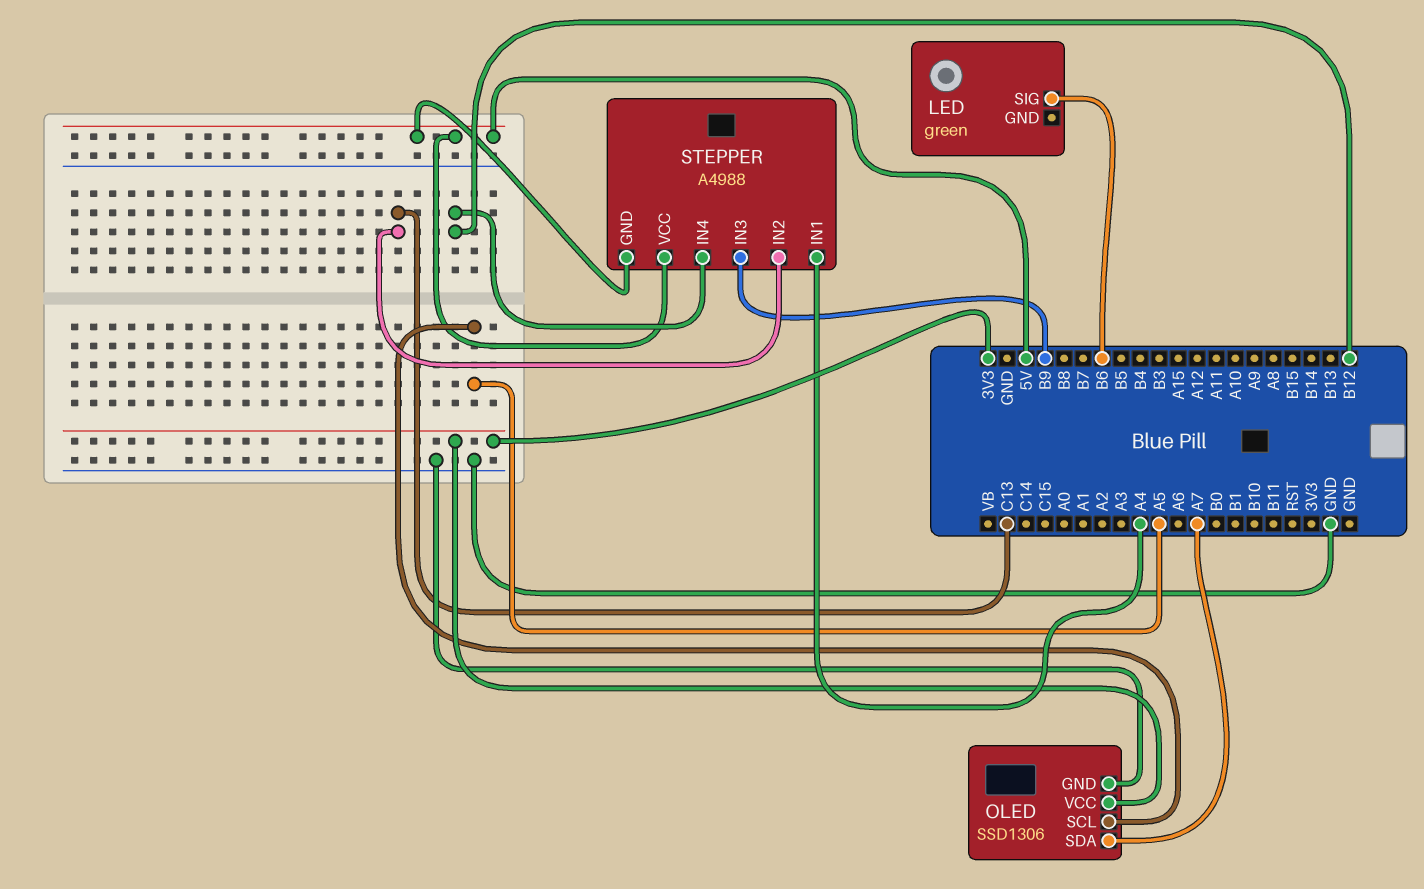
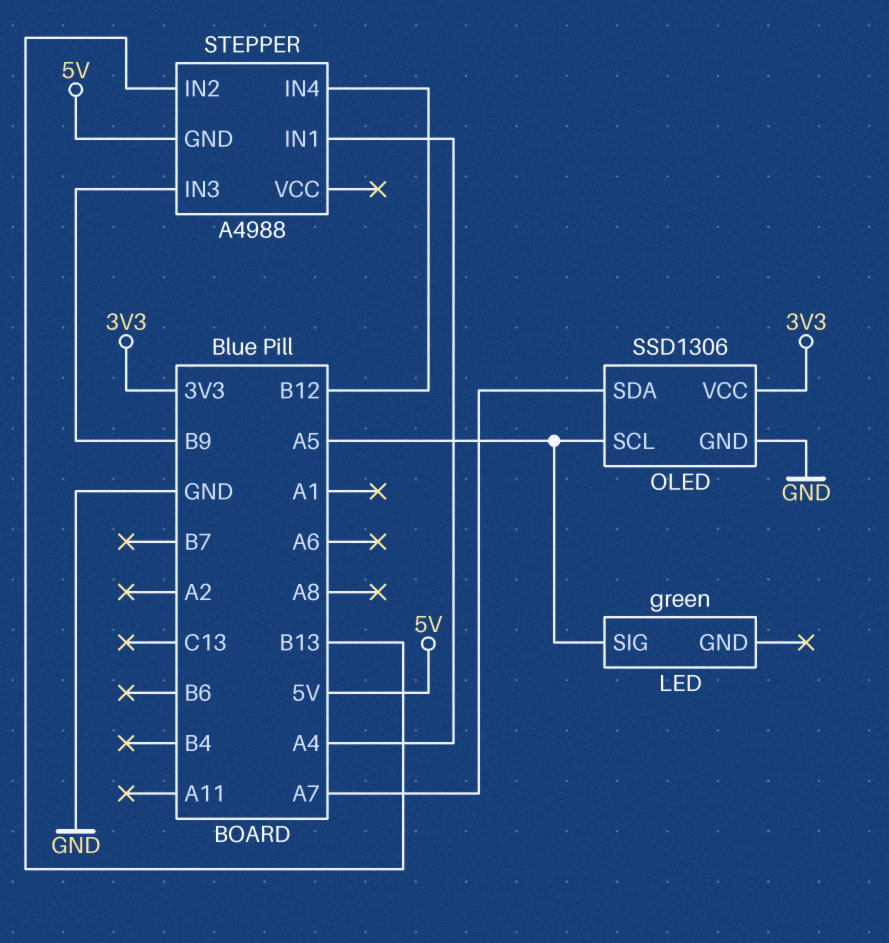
LED pin SIG: B6 -> A5
STEPPER pin IN2: C13 -> B13
STEPPER pin VCC: 5V -> none

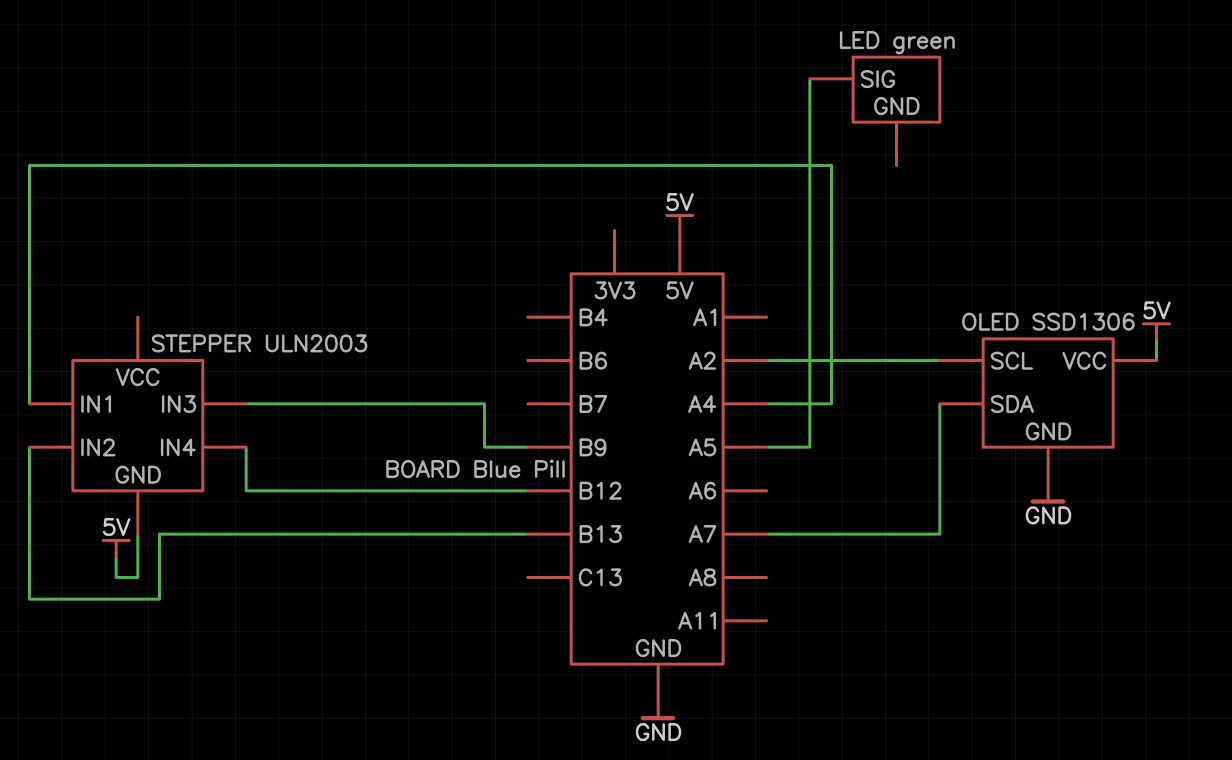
OLED pin SCL: A5 -> A2
OLED pin VCC: 3V3 -> 5V
STEPPER: A4988 -> ULN2003

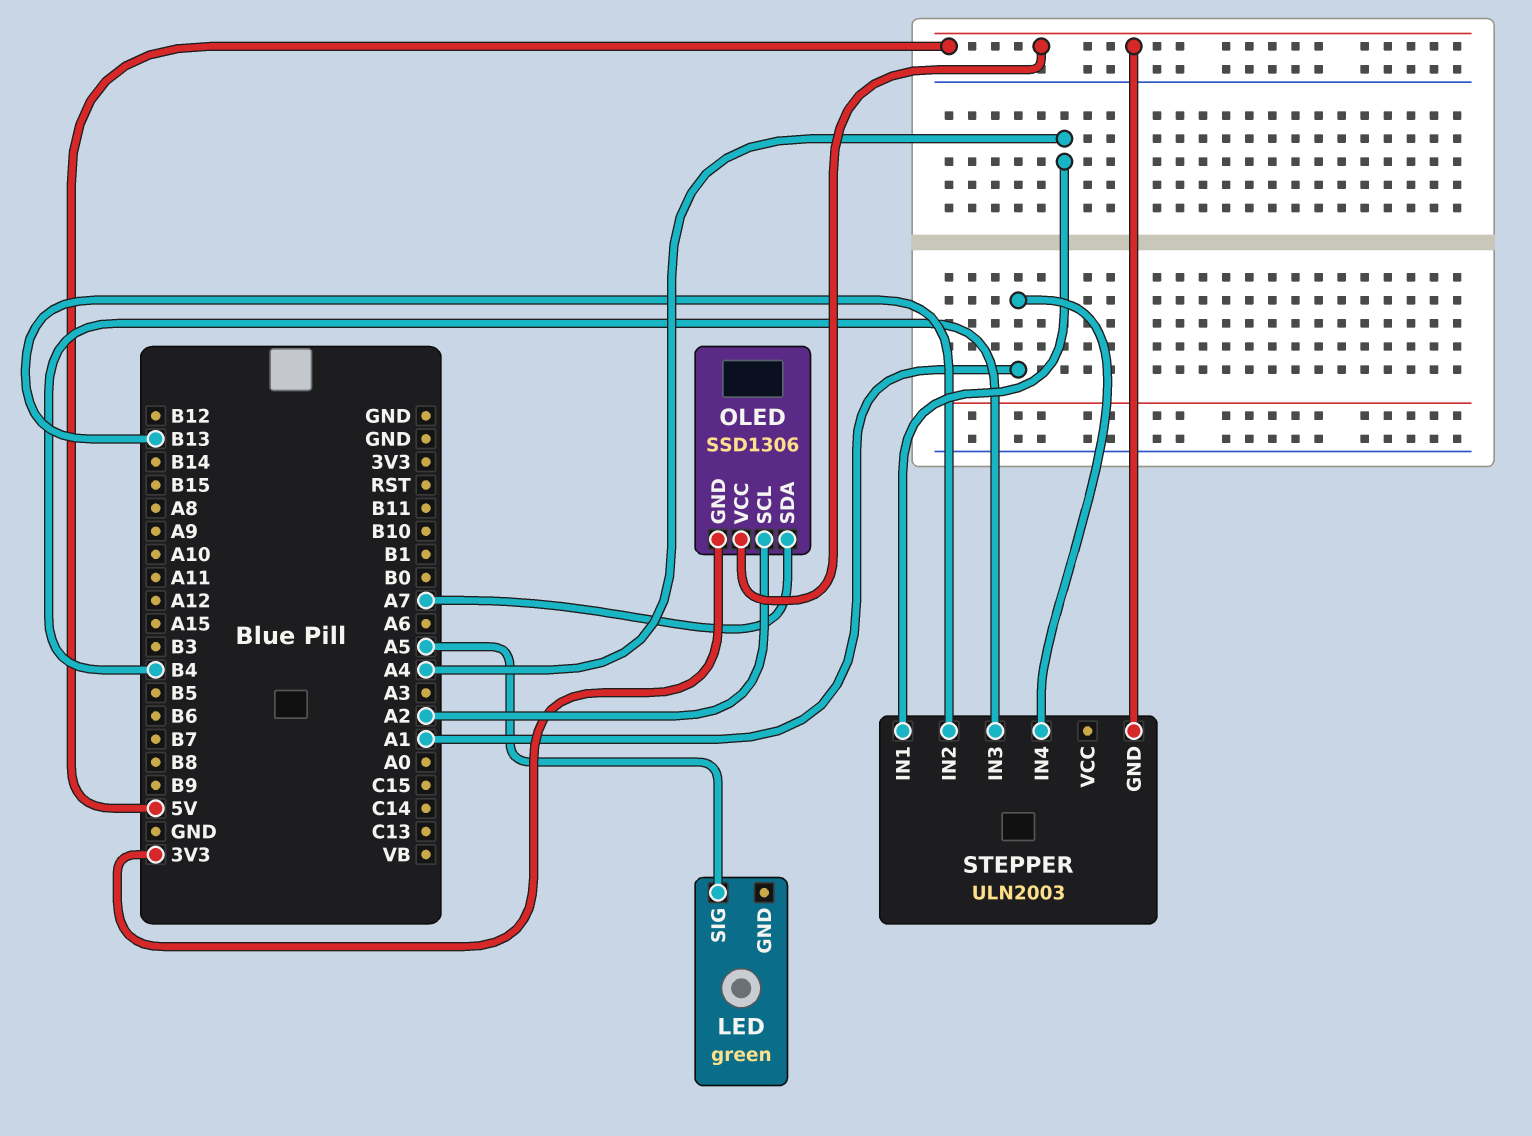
OLED pin GND: GND -> 3V3
STEPPER pin IN3: B9 -> B4
STEPPER pin IN4: B12 -> A1

